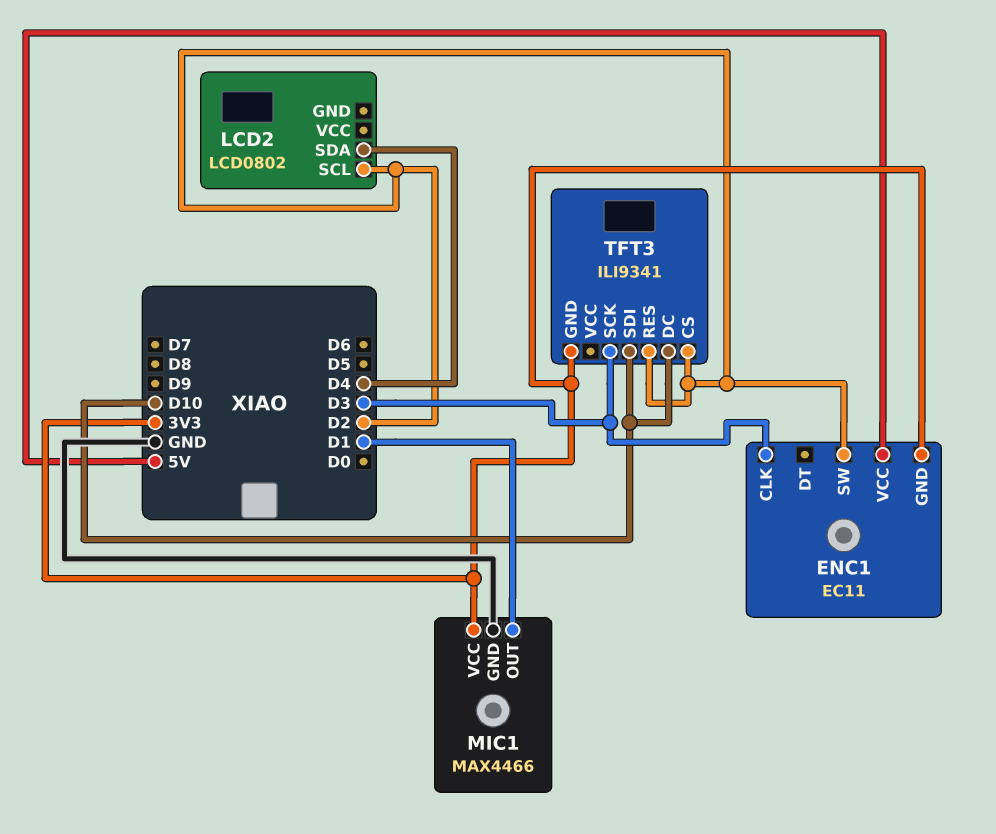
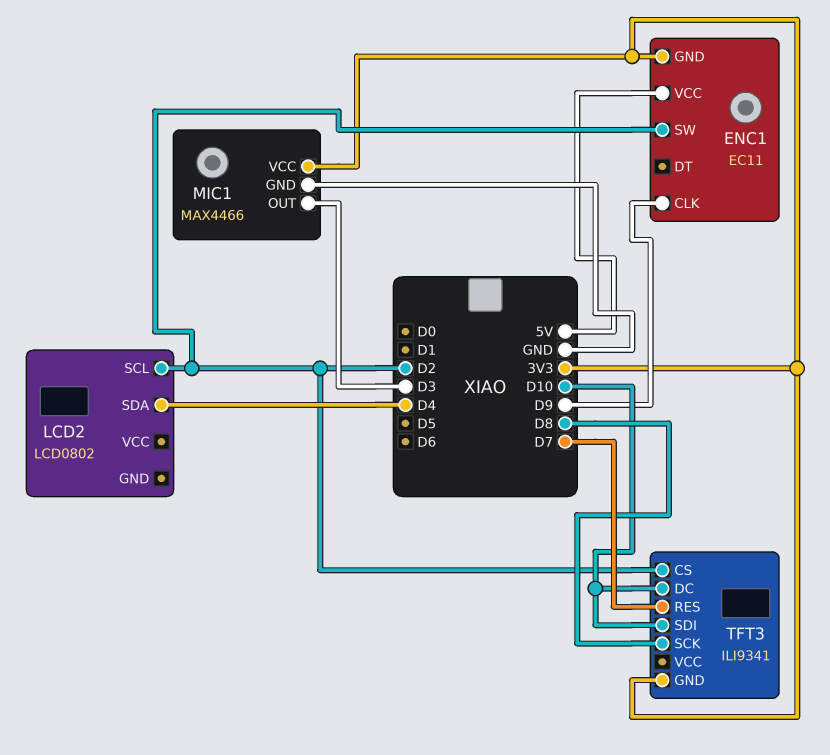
ENC1 pin CLK: D3 -> D9
MIC1 pin OUT: D1 -> D3
TFT3 pin RES: D2 -> D7
TFT3 pin SCK: D3 -> D8

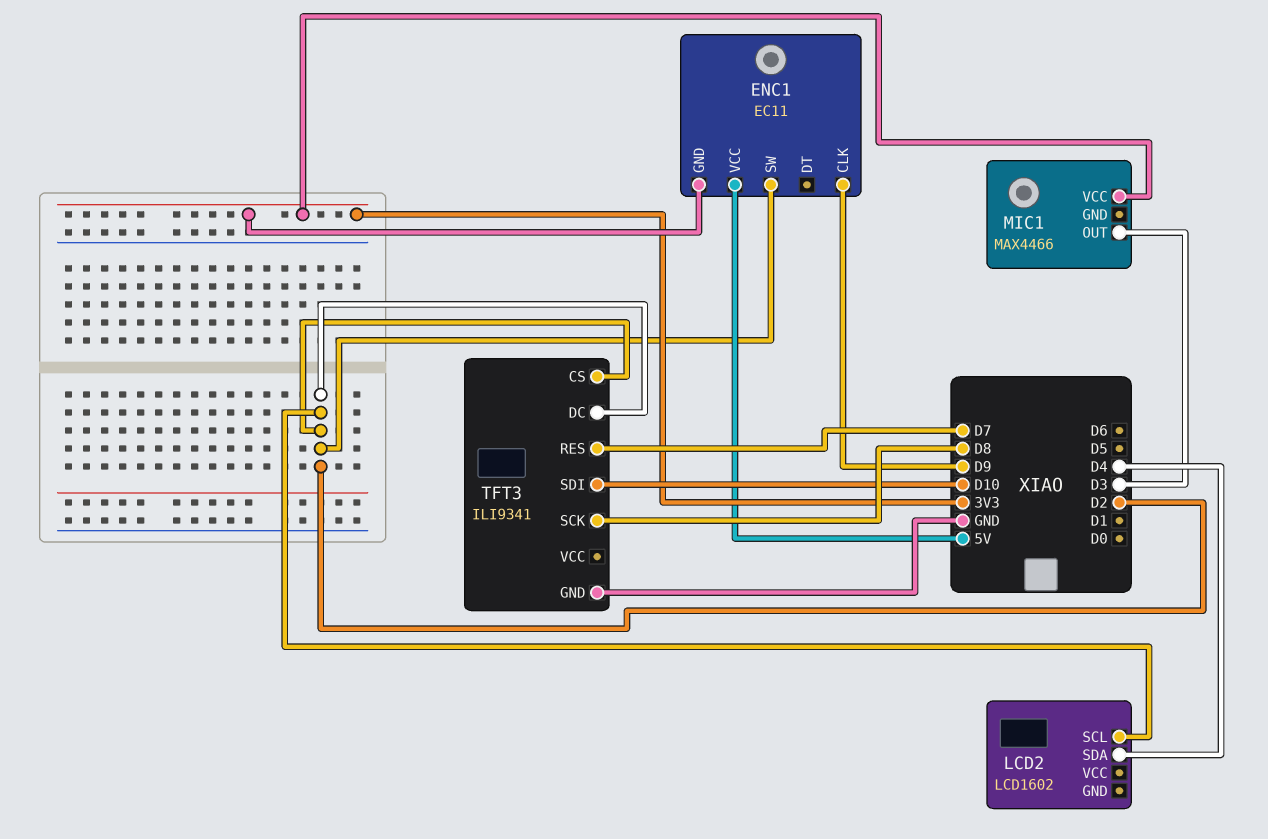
LCD2: LCD0802 -> LCD1602
MIC1 pin GND: GND -> none
TFT3 pin DC: D10 -> D2
TFT3 pin GND: 3V3 -> GND

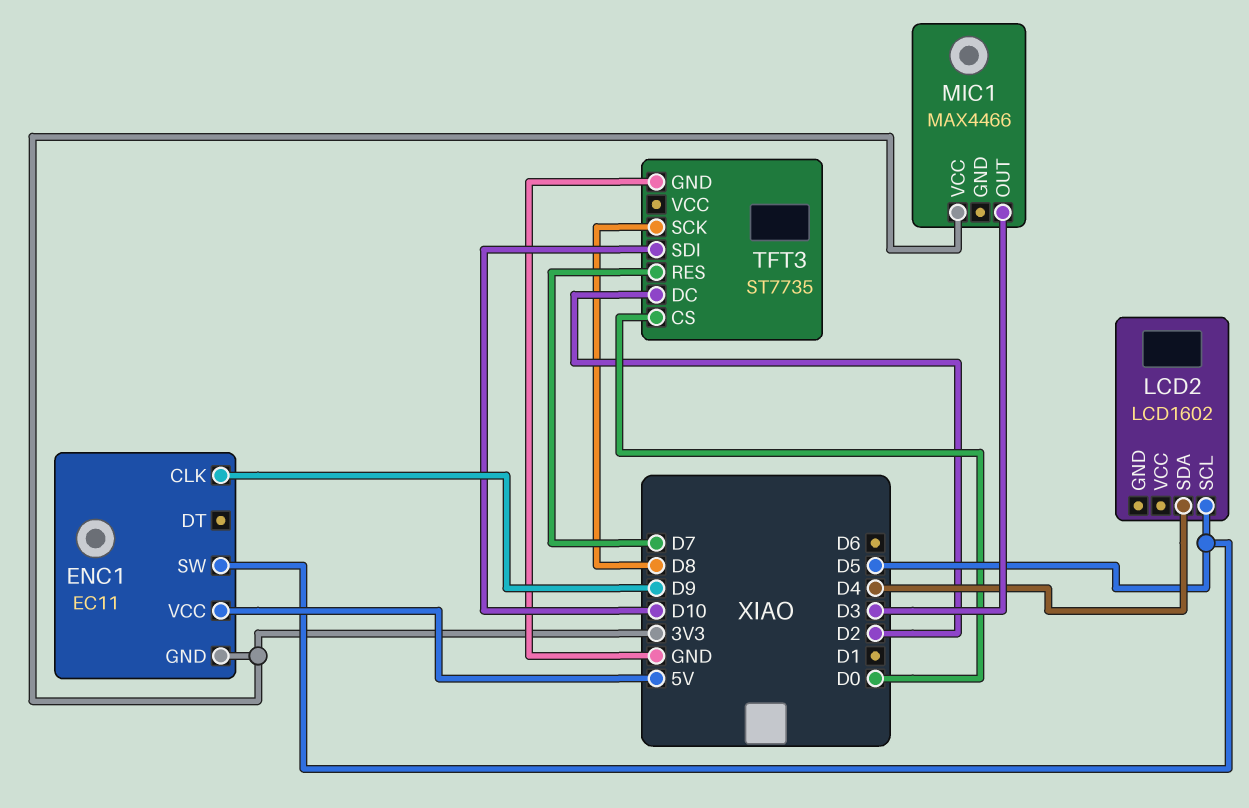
ENC1 pin SW: D2 -> D5
LCD2 pin SCL: D2 -> D5
TFT3: ILI9341 -> ST7735
TFT3 pin CS: D2 -> D0

